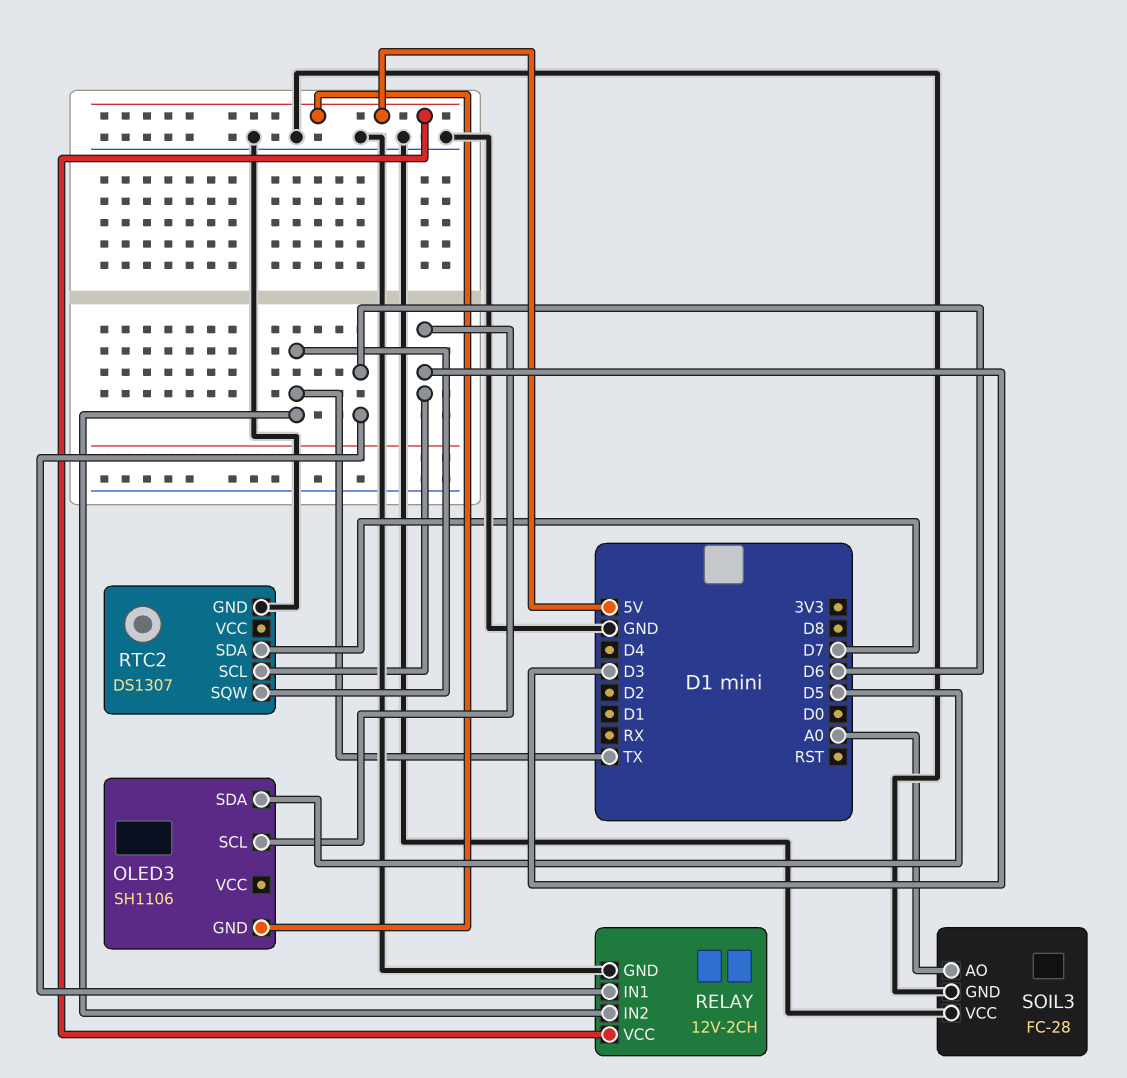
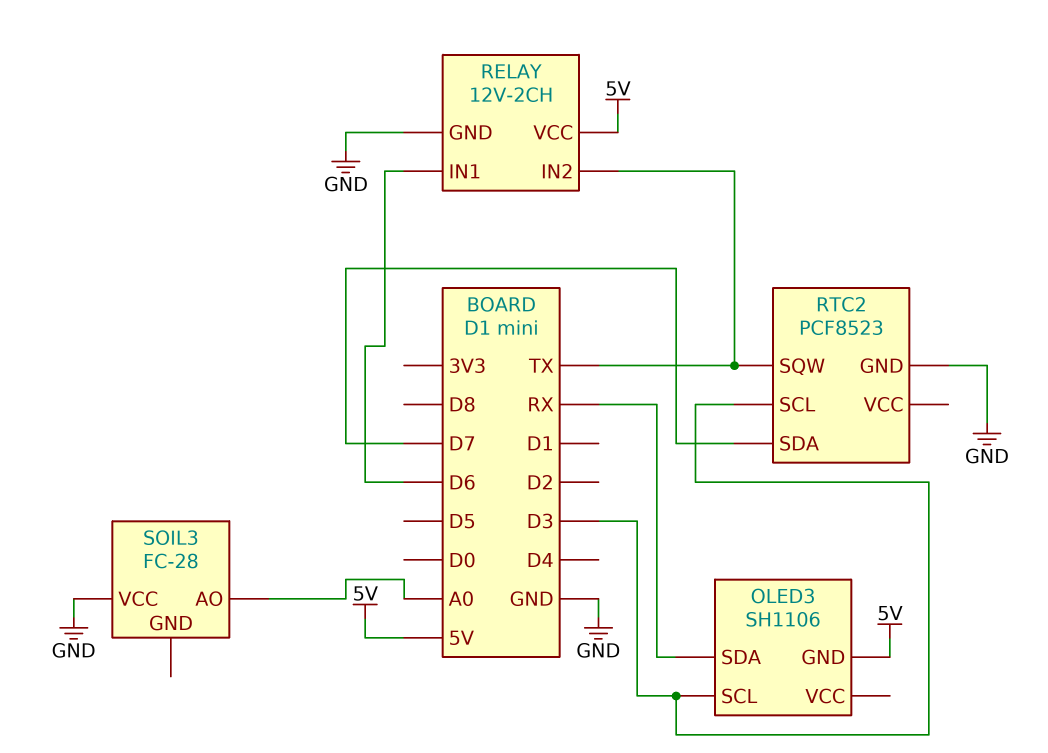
OLED3 pin SDA: D5 -> RX
RTC2: DS1307 -> PCF8523
SOIL3 pin GND: GND -> none

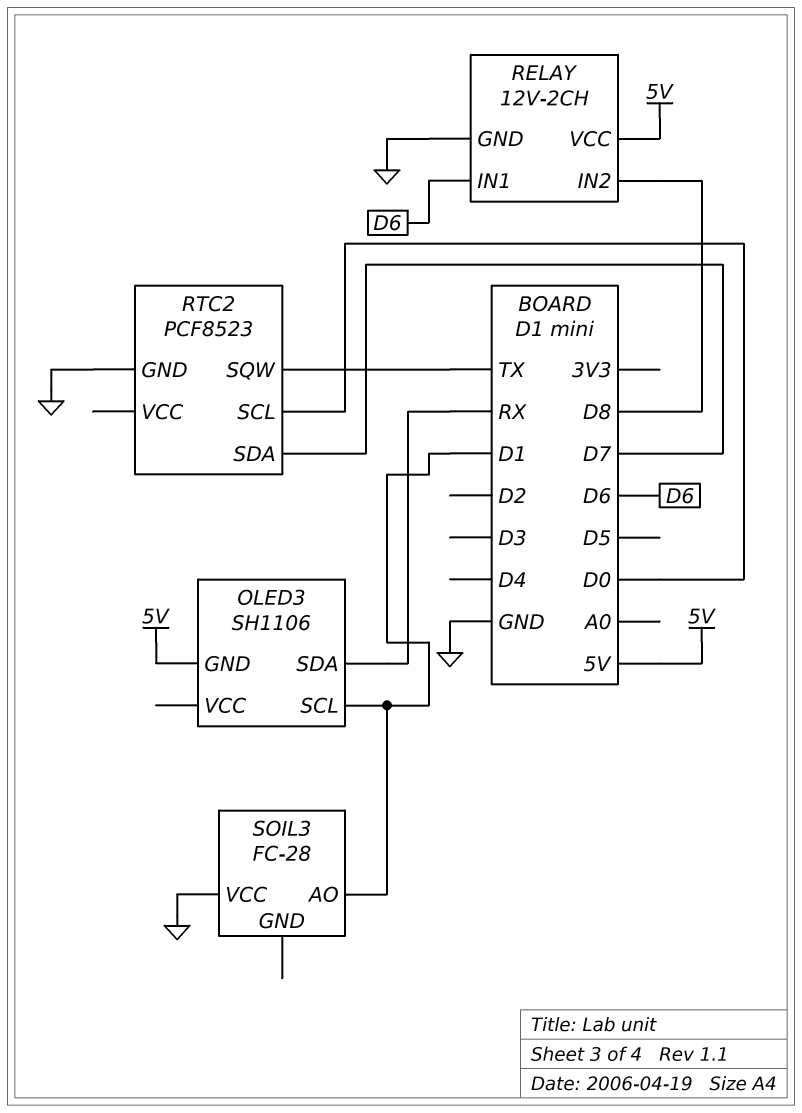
OLED3 pin SCL: D3 -> D1
RELAY pin IN2: TX -> D8
RTC2 pin SCL: D3 -> D0
SOIL3 pin AO: A0 -> D1

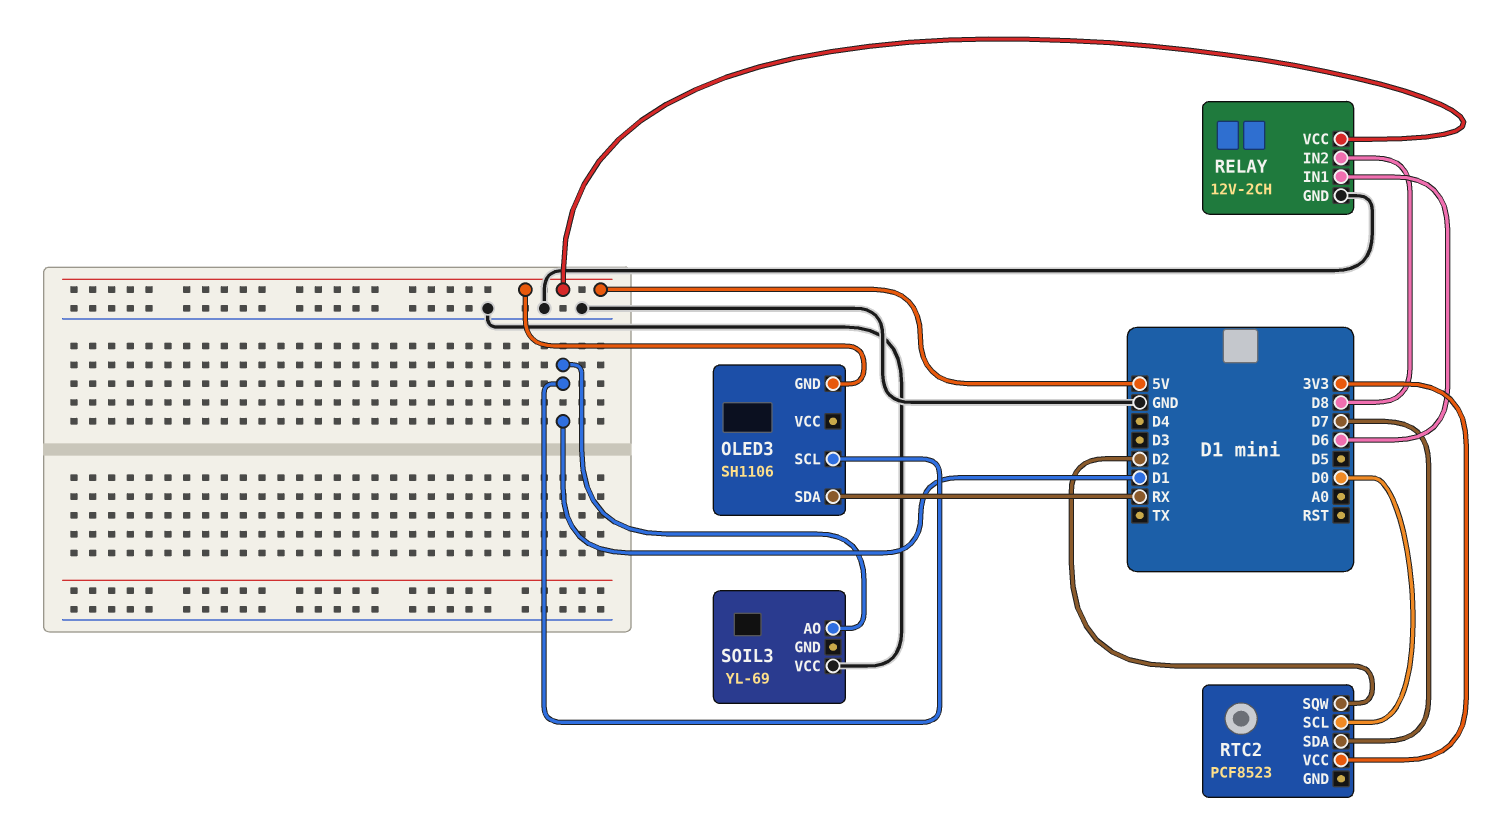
RTC2 pin GND: GND -> none
RTC2 pin SQW: TX -> D2
RTC2 pin VCC: none -> 3V3
SOIL3: FC-28 -> YL-69

